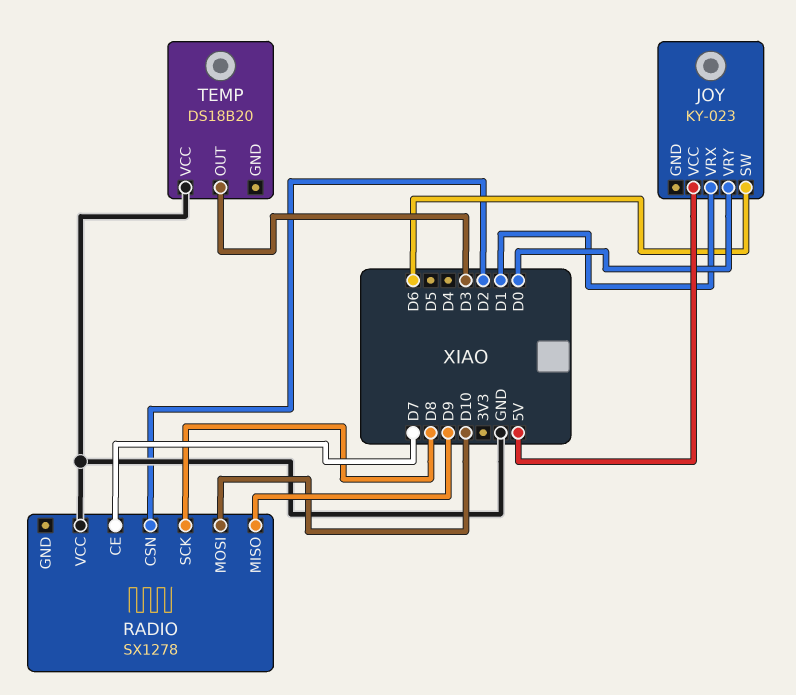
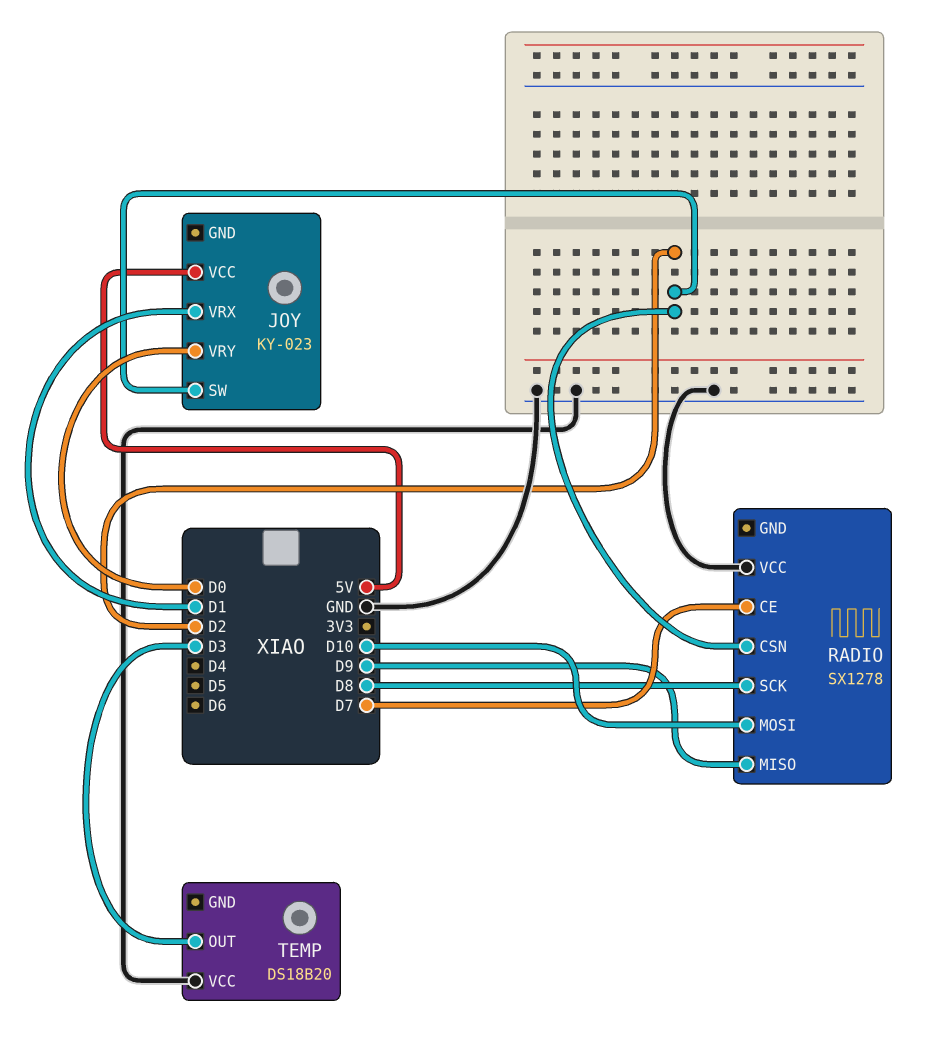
JOY pin SW: D6 -> D2

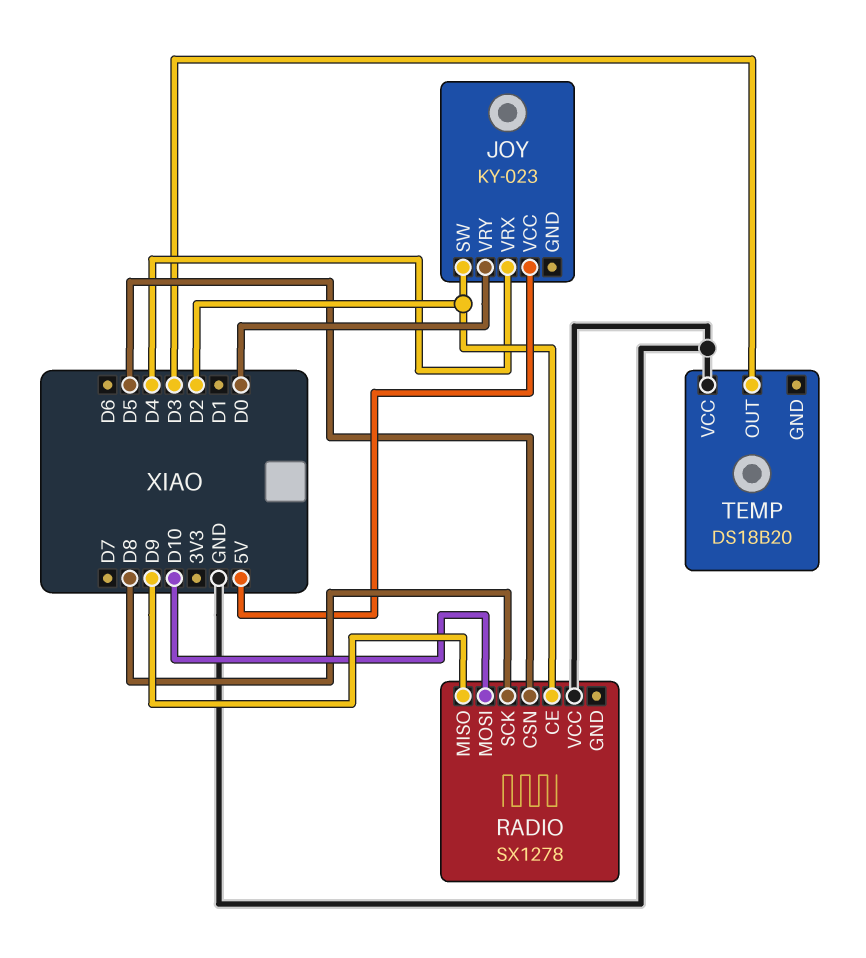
JOY pin VRX: D1 -> D4
RADIO pin CE: D7 -> D2
RADIO pin CSN: D2 -> D5

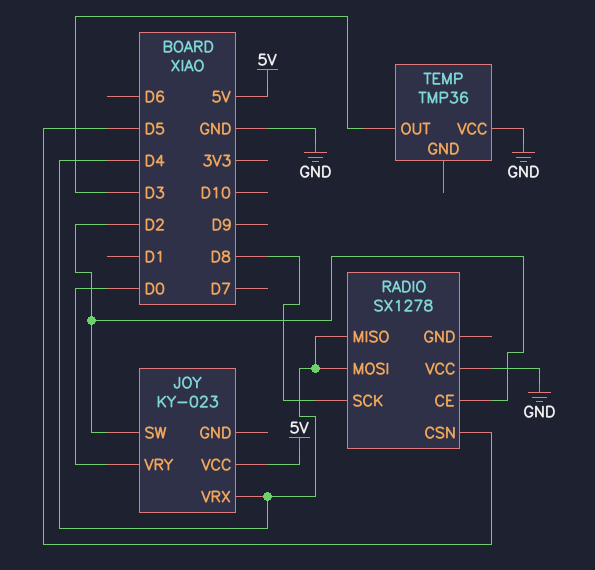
RADIO pin MISO: D9 -> D4
RADIO pin MOSI: D10 -> D4
TEMP: DS18B20 -> TMP36

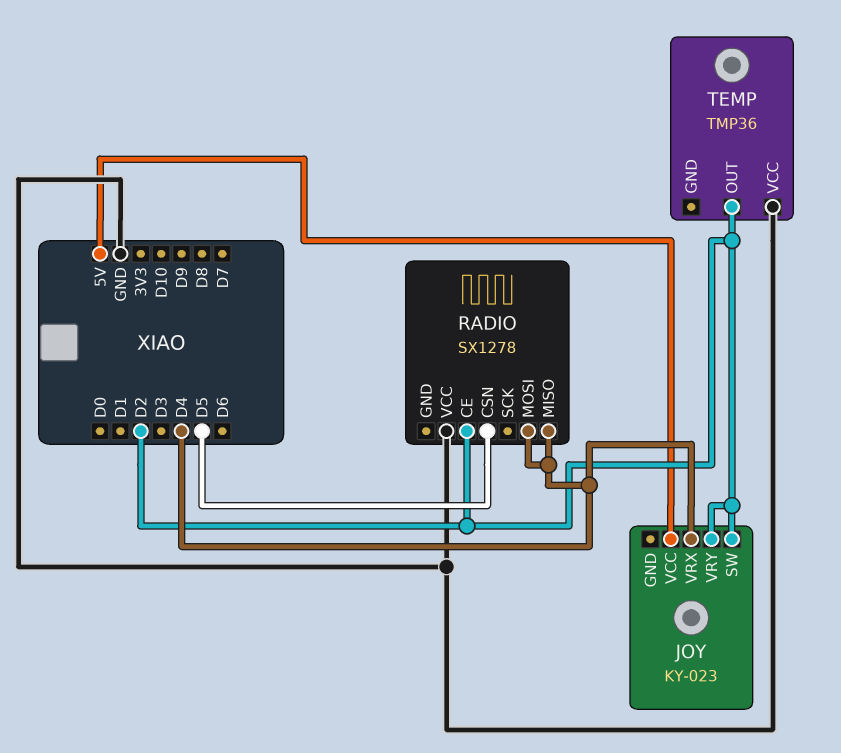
JOY pin VRY: D0 -> D2
RADIO pin SCK: D8 -> none
TEMP pin OUT: D3 -> D2

